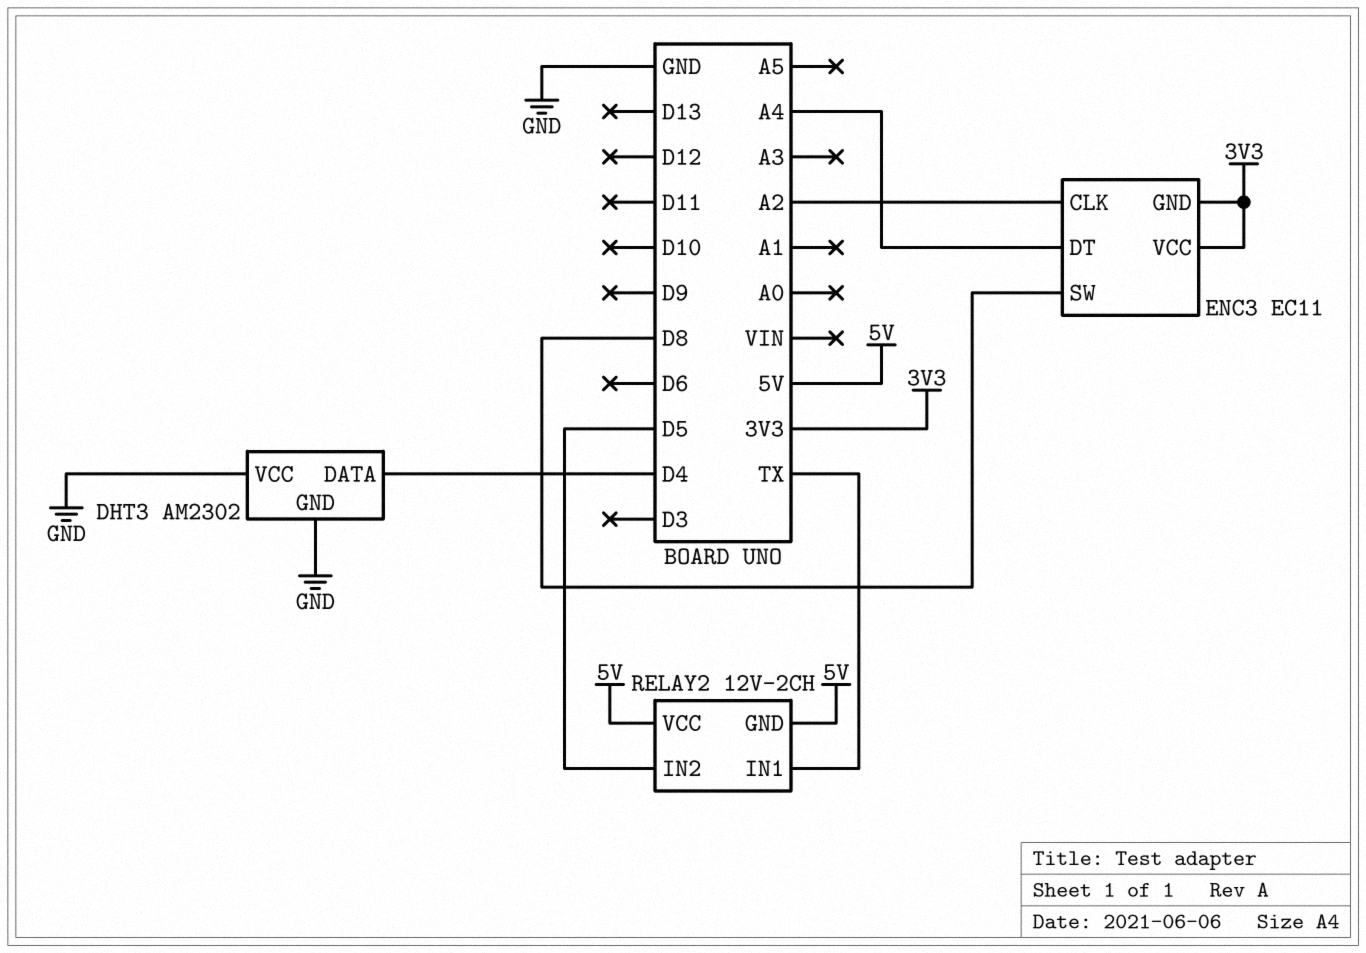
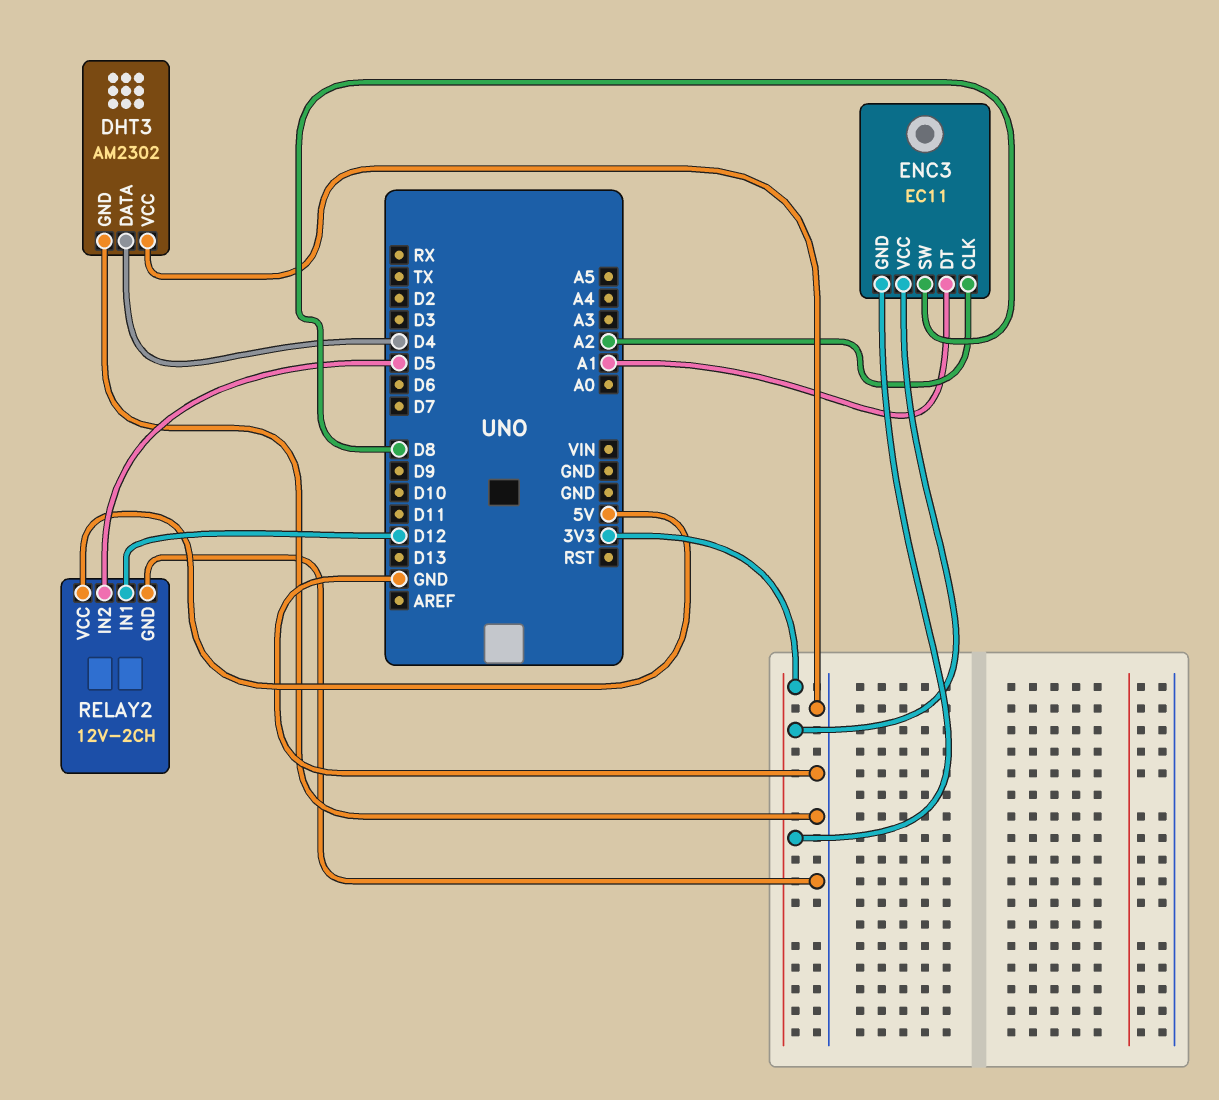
ENC3 pin DT: A4 -> A1
RELAY2 pin GND: 5V -> GND
RELAY2 pin IN1: TX -> D12

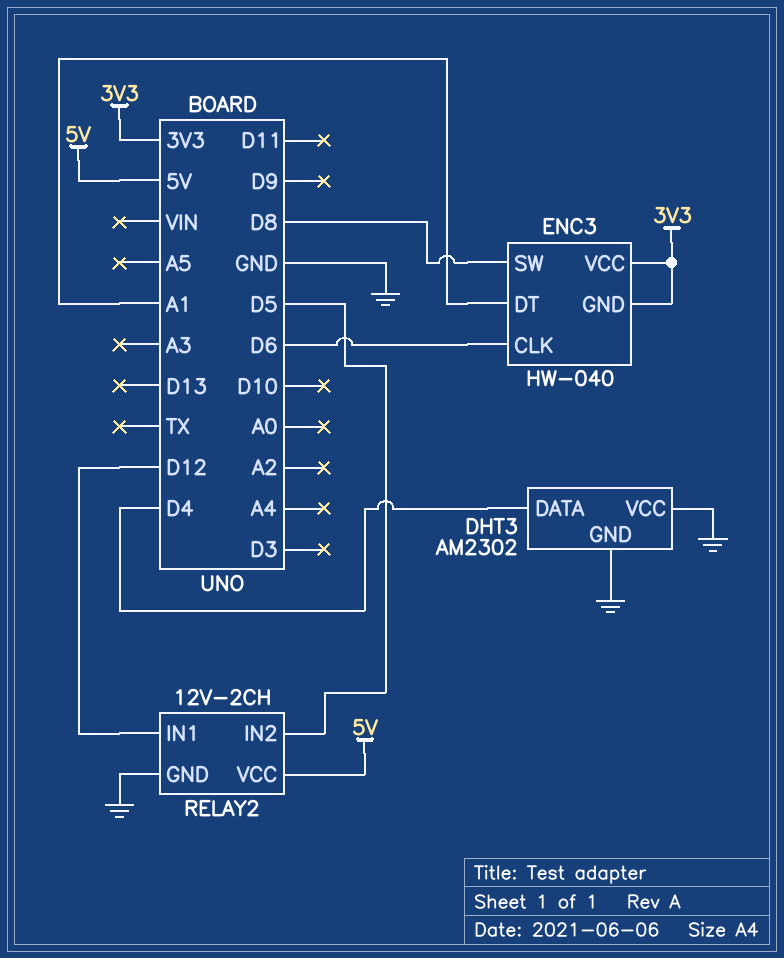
ENC3: EC11 -> HW-040
ENC3 pin CLK: A2 -> D6

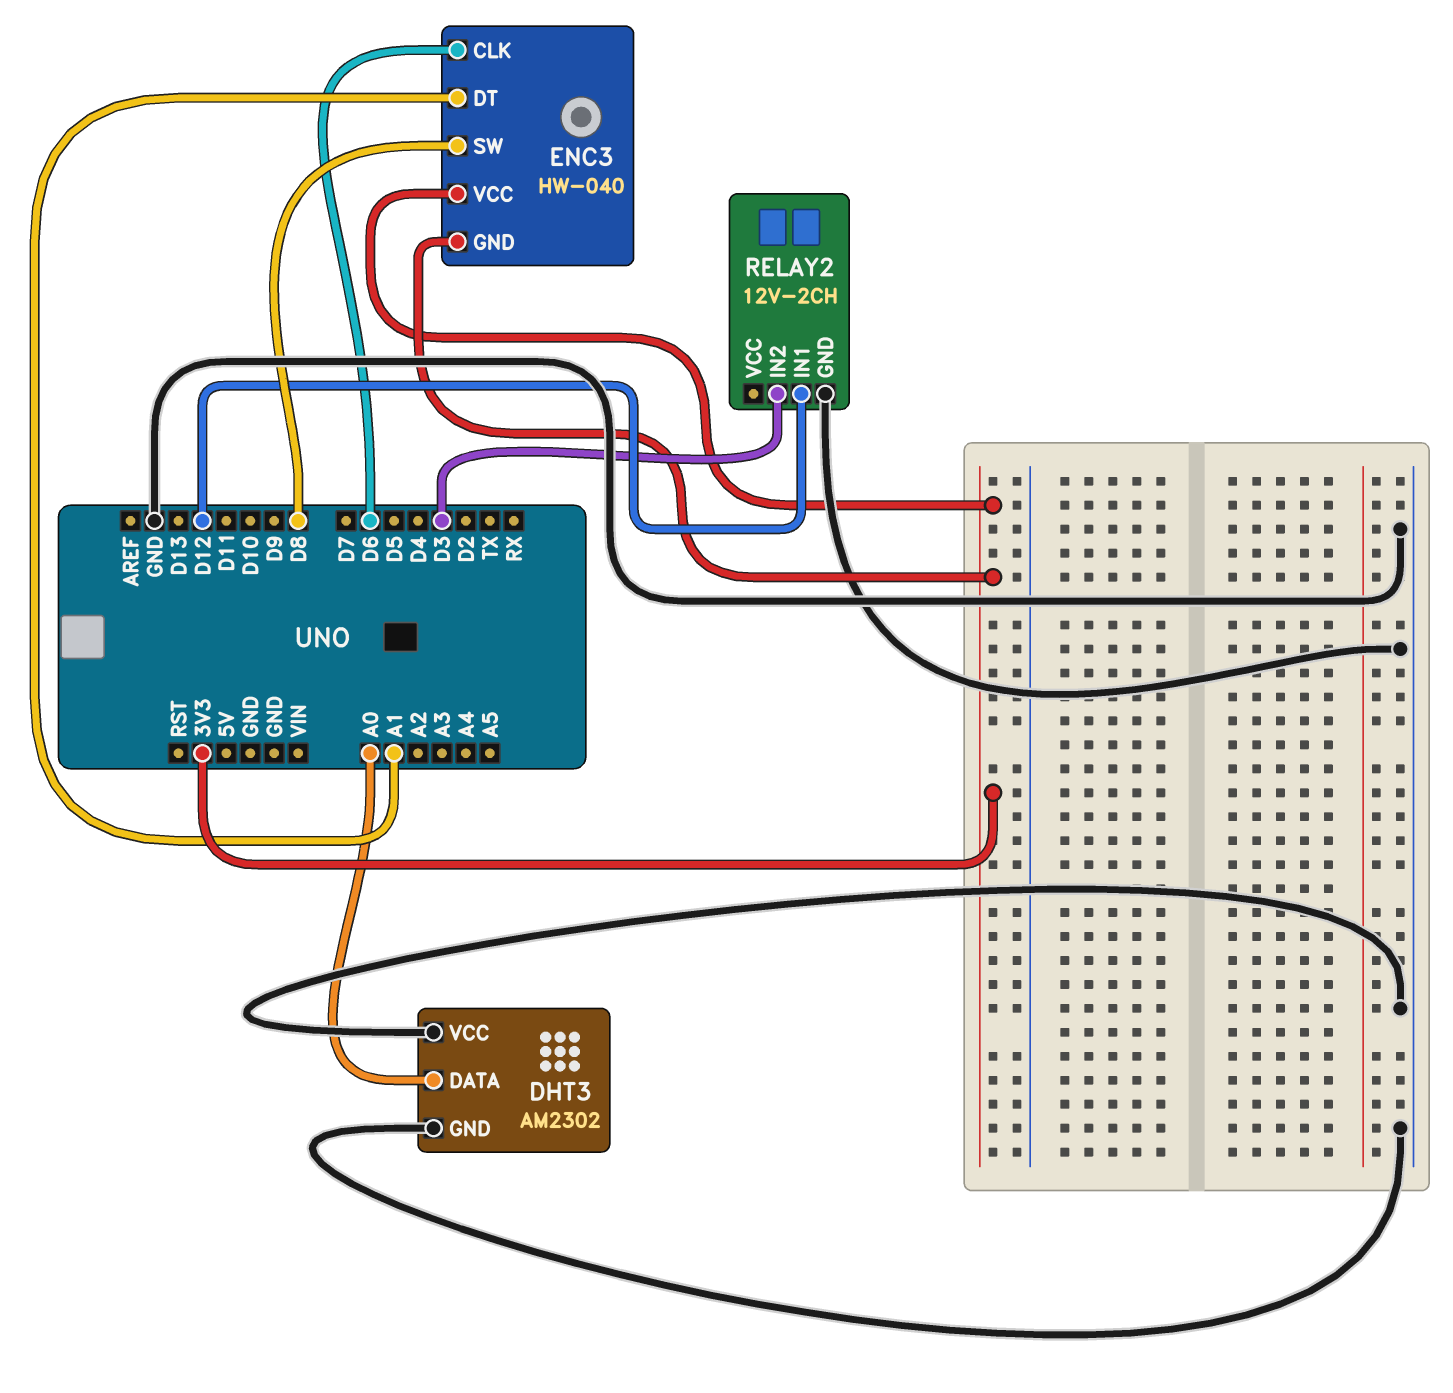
DHT3 pin DATA: D4 -> A0
RELAY2 pin IN2: D5 -> D3
RELAY2 pin VCC: 5V -> none

